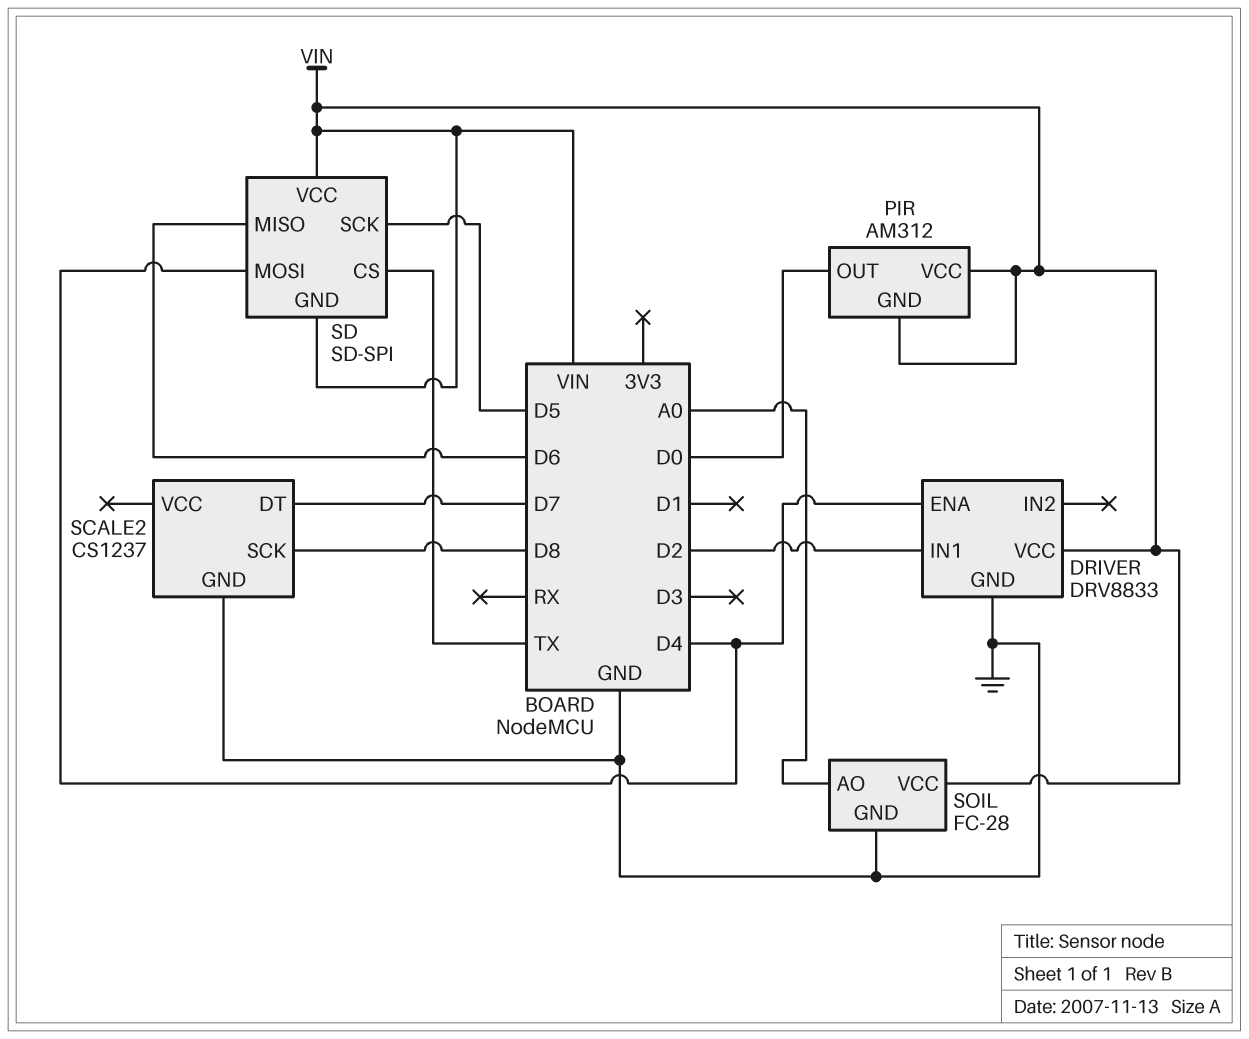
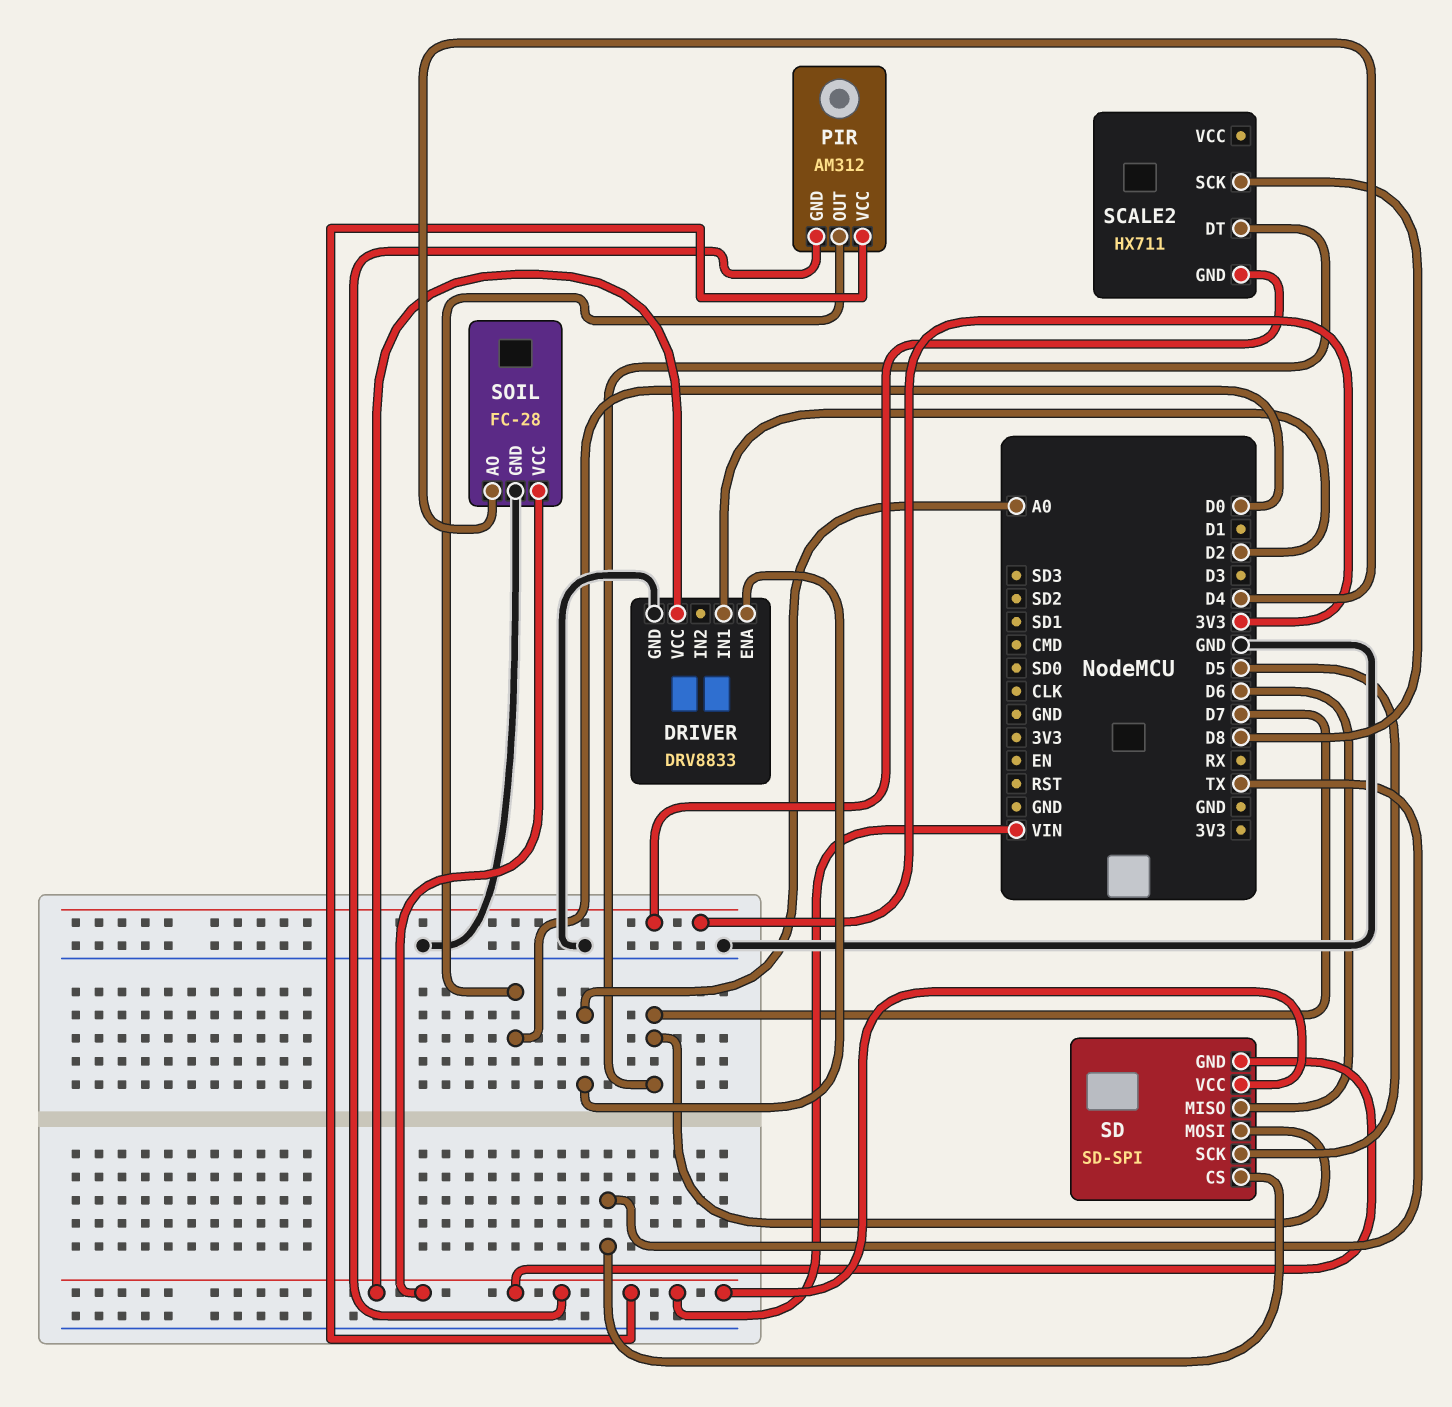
DRIVER pin ENA: D4 -> A0
SCALE2: CS1237 -> HX711
SCALE2 pin GND: GND -> 3V3
SD pin MOSI: D4 -> D7
SOIL pin AO: A0 -> D4

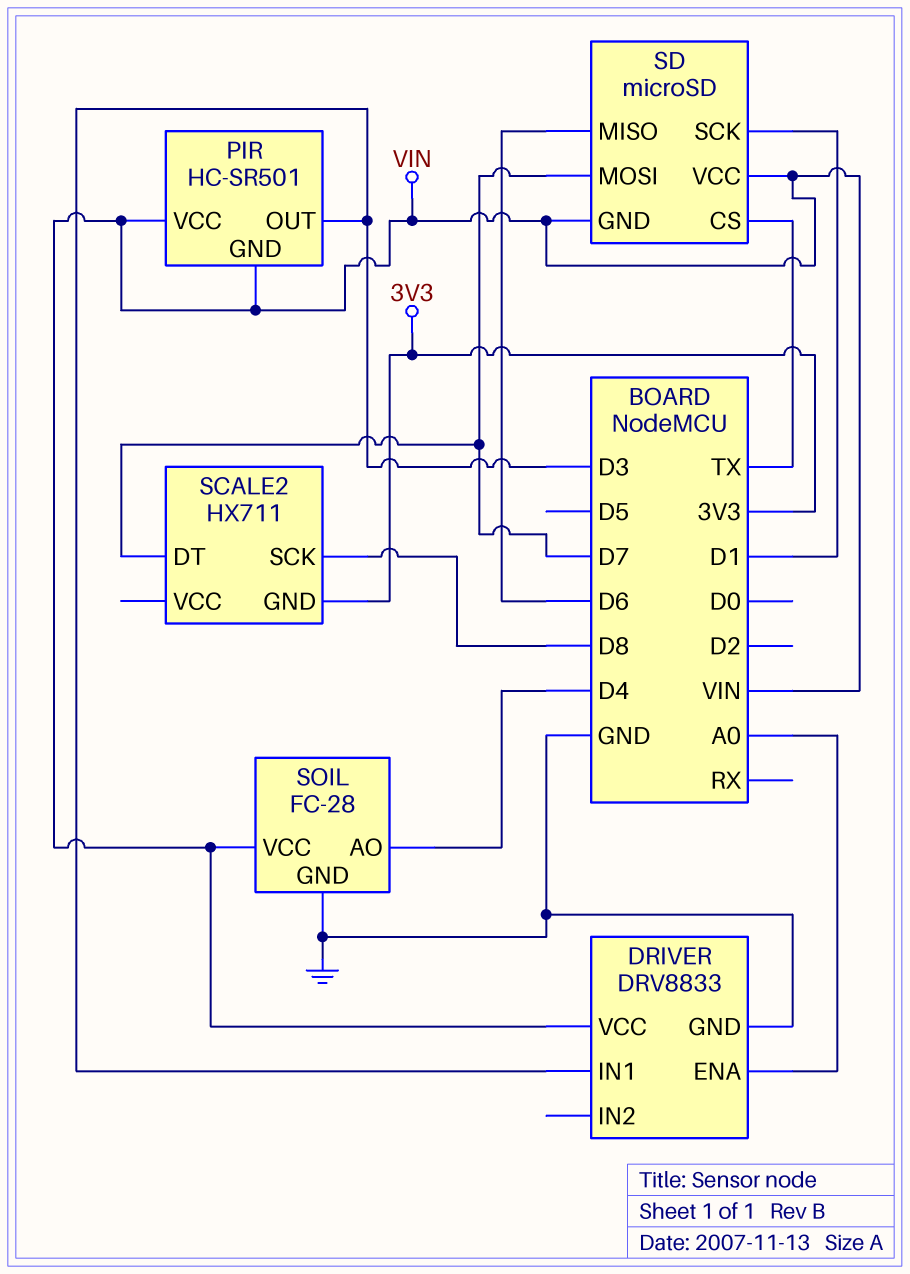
DRIVER pin IN1: D2 -> D3
PIR: AM312 -> HC-SR501
PIR pin OUT: D0 -> D3
SD: SD-SPI -> microSD
SD pin SCK: D5 -> D1

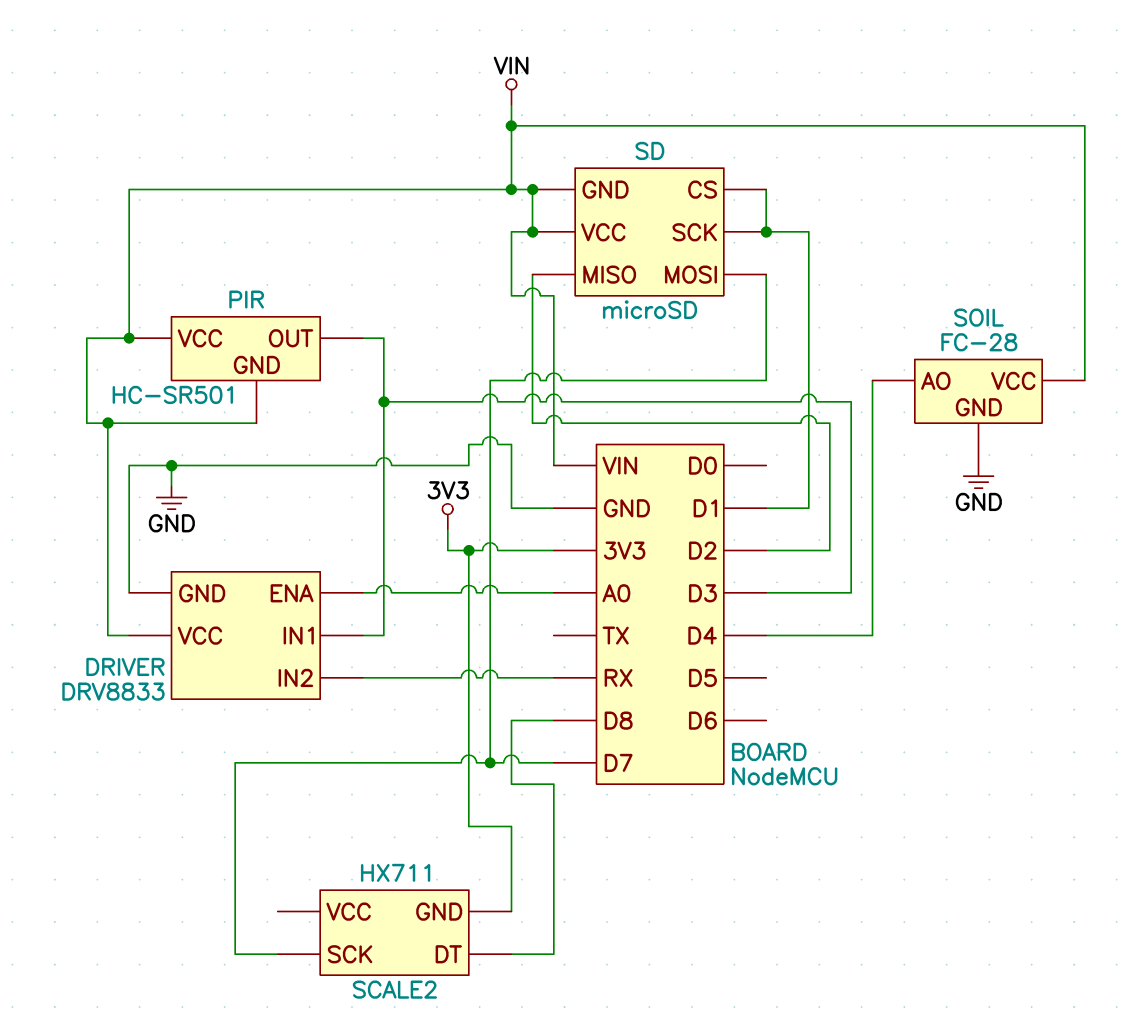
DRIVER pin IN2: none -> RX
SCALE2 pin DT: D7 -> D8
SCALE2 pin SCK: D8 -> D7
SD pin CS: TX -> D1
SD pin MISO: D6 -> D2

